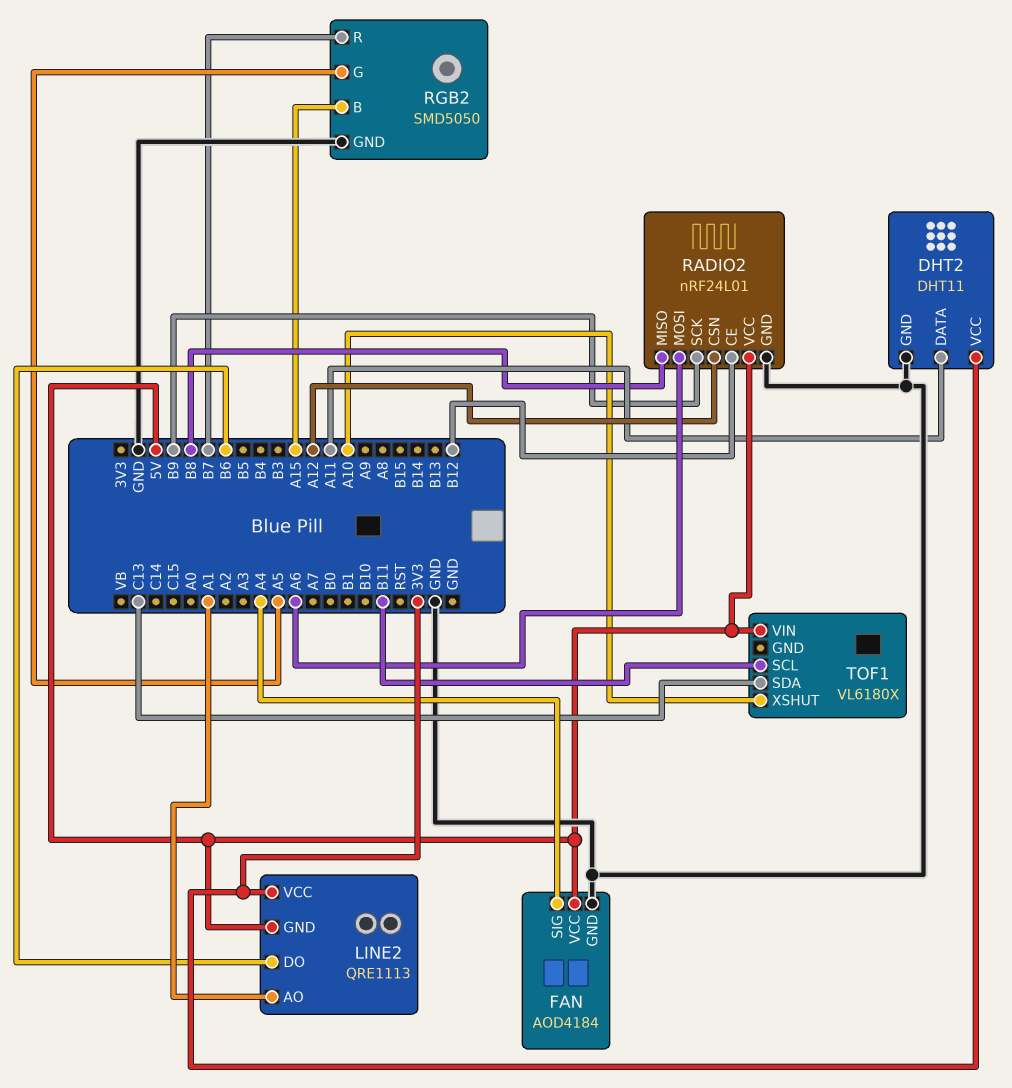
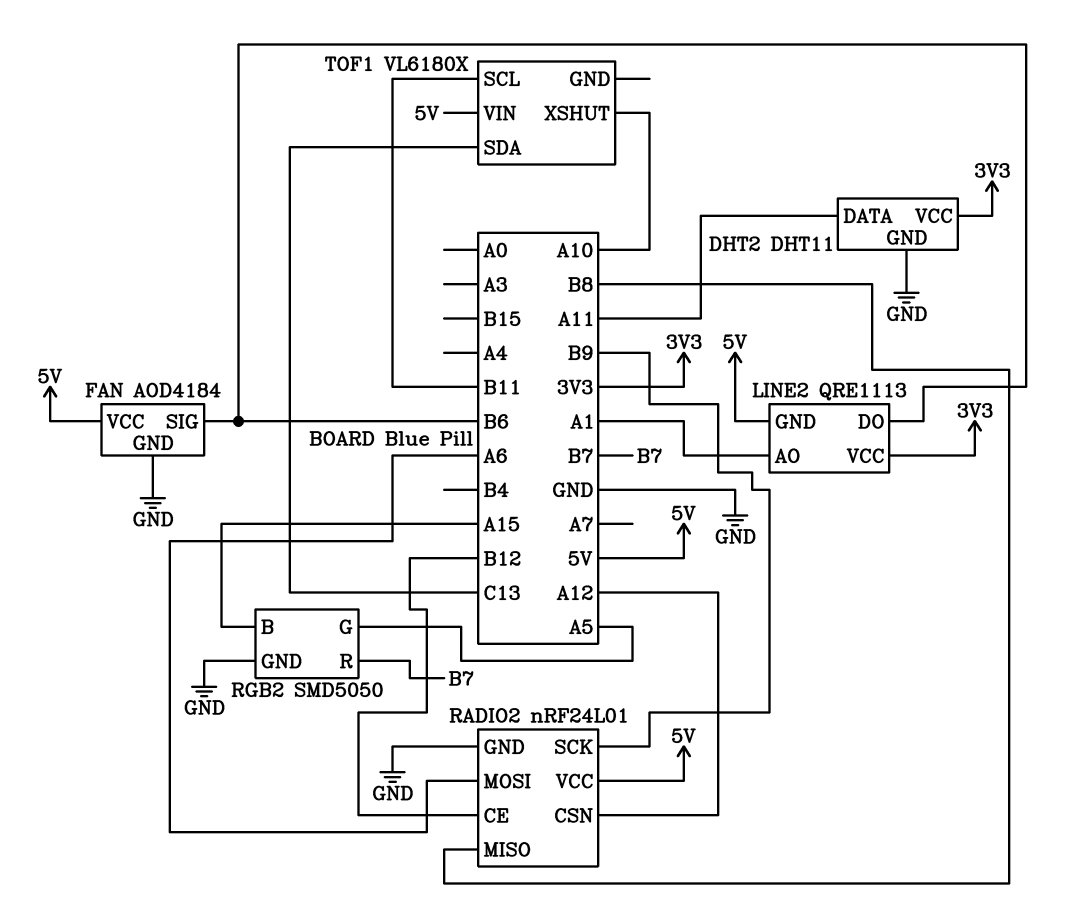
FAN pin SIG: A4 -> B6

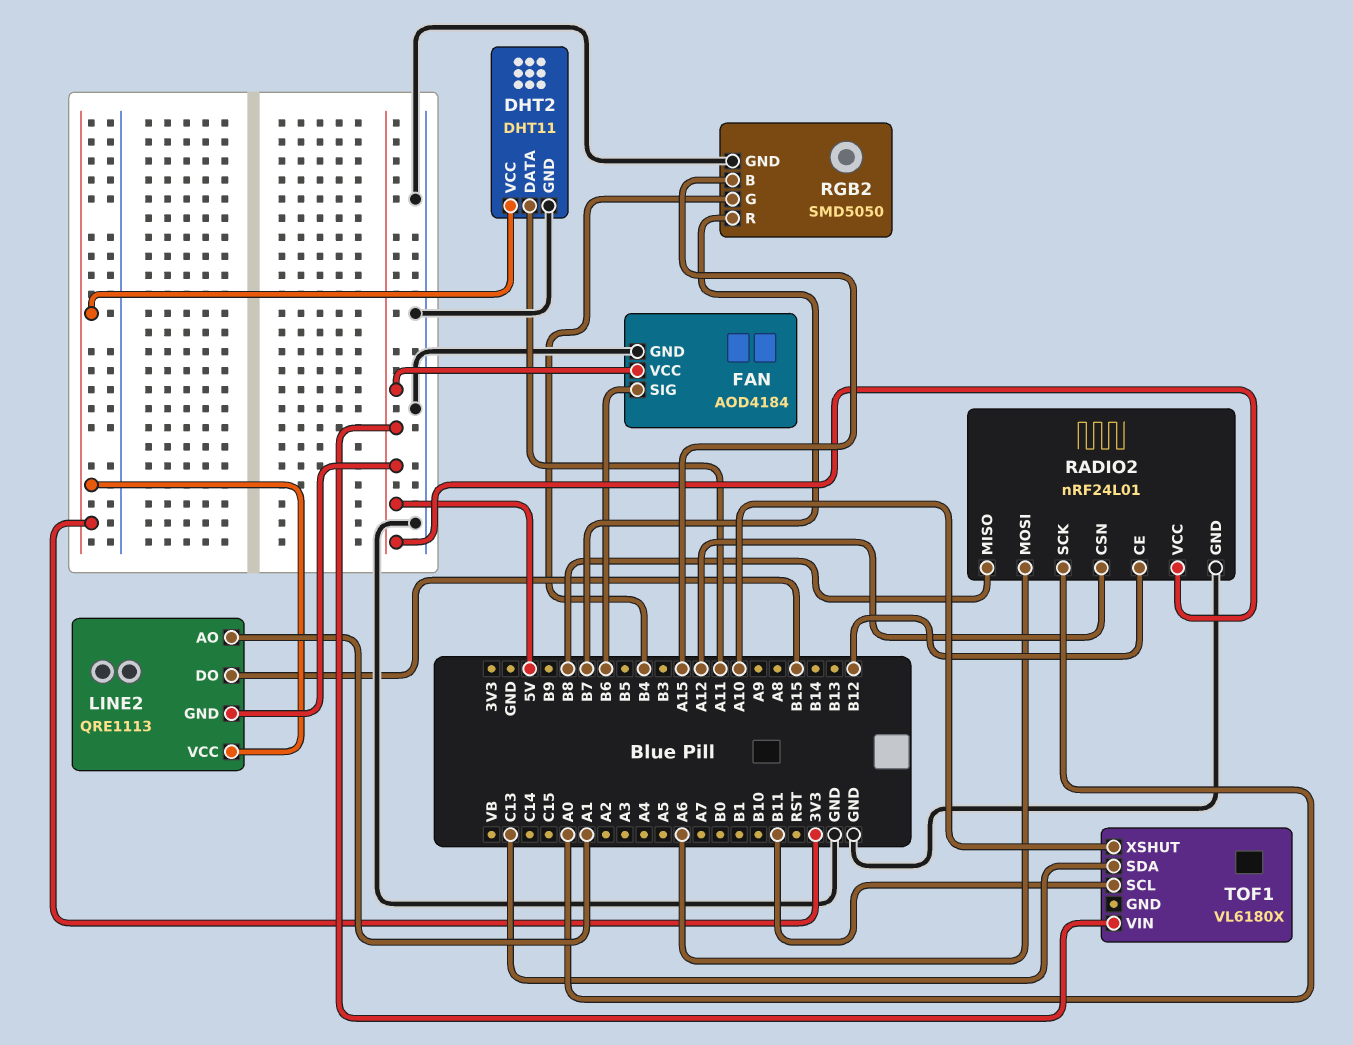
LINE2 pin DO: B6 -> B15
RADIO2 pin SCK: B9 -> A0
RGB2 pin G: A5 -> B4

